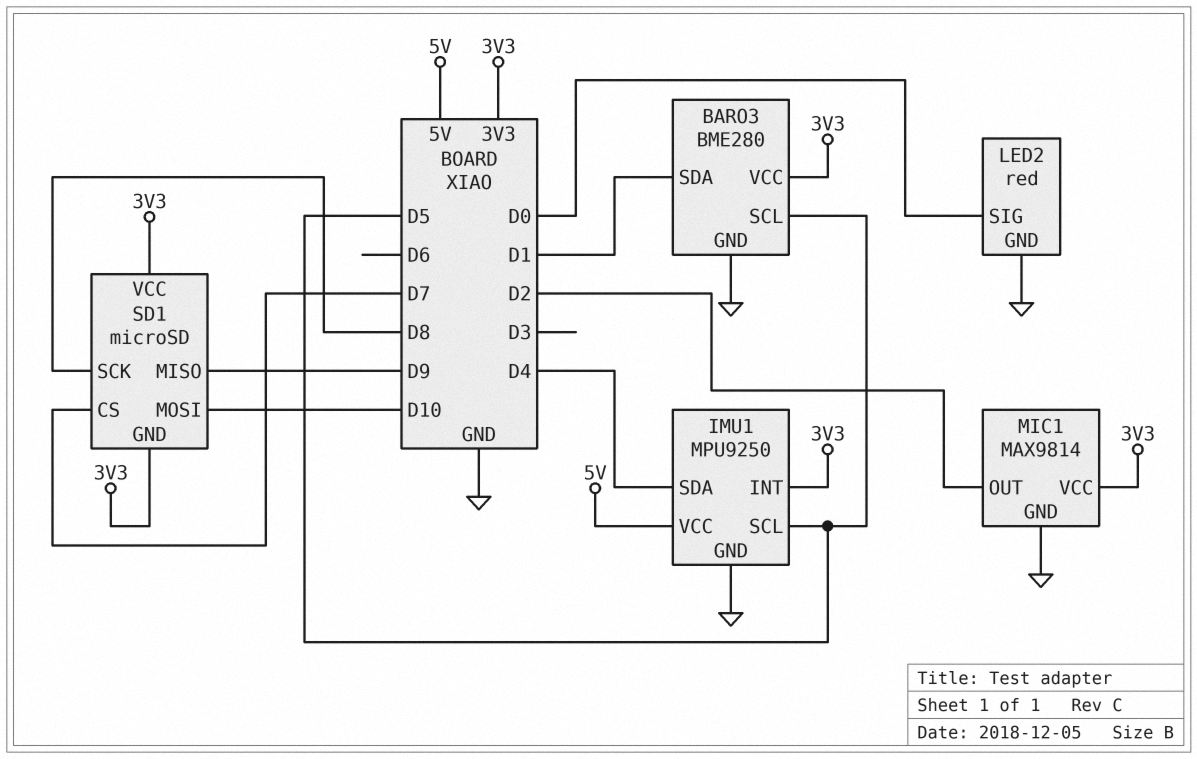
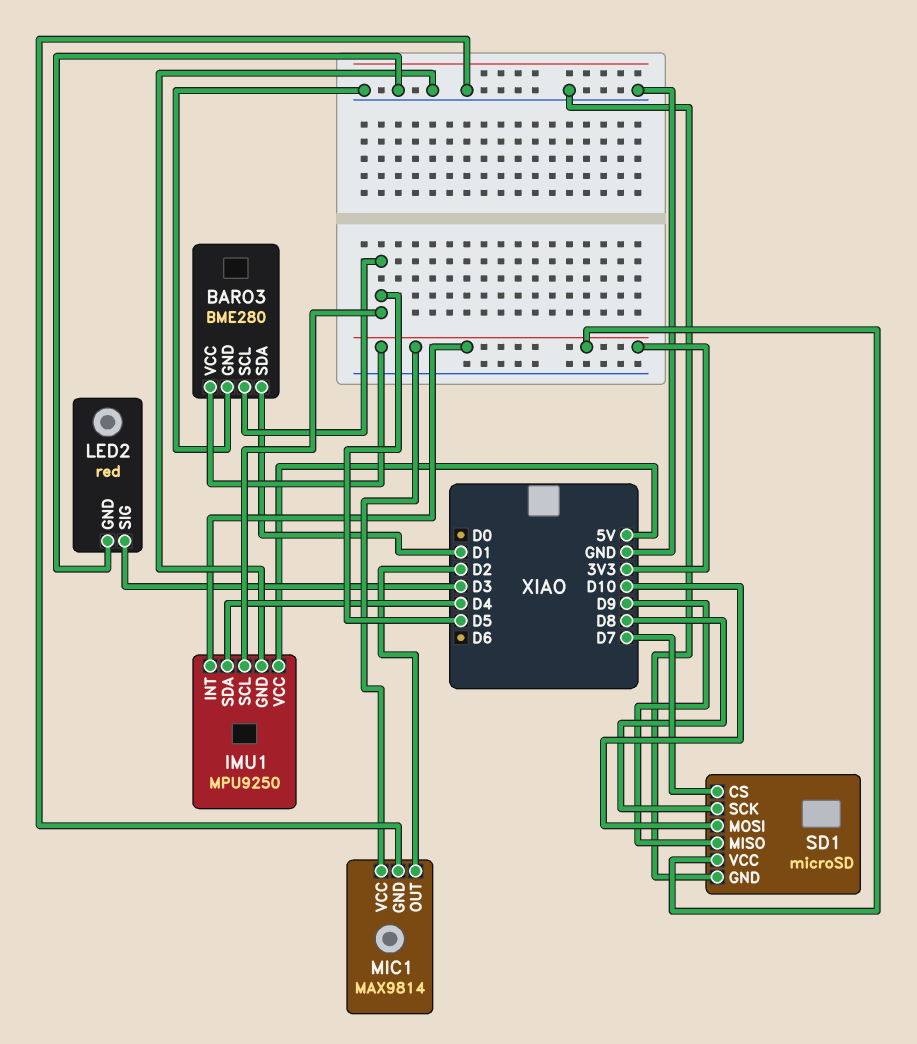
LED2 pin SIG: D0 -> D3
SD1 pin GND: 3V3 -> GND

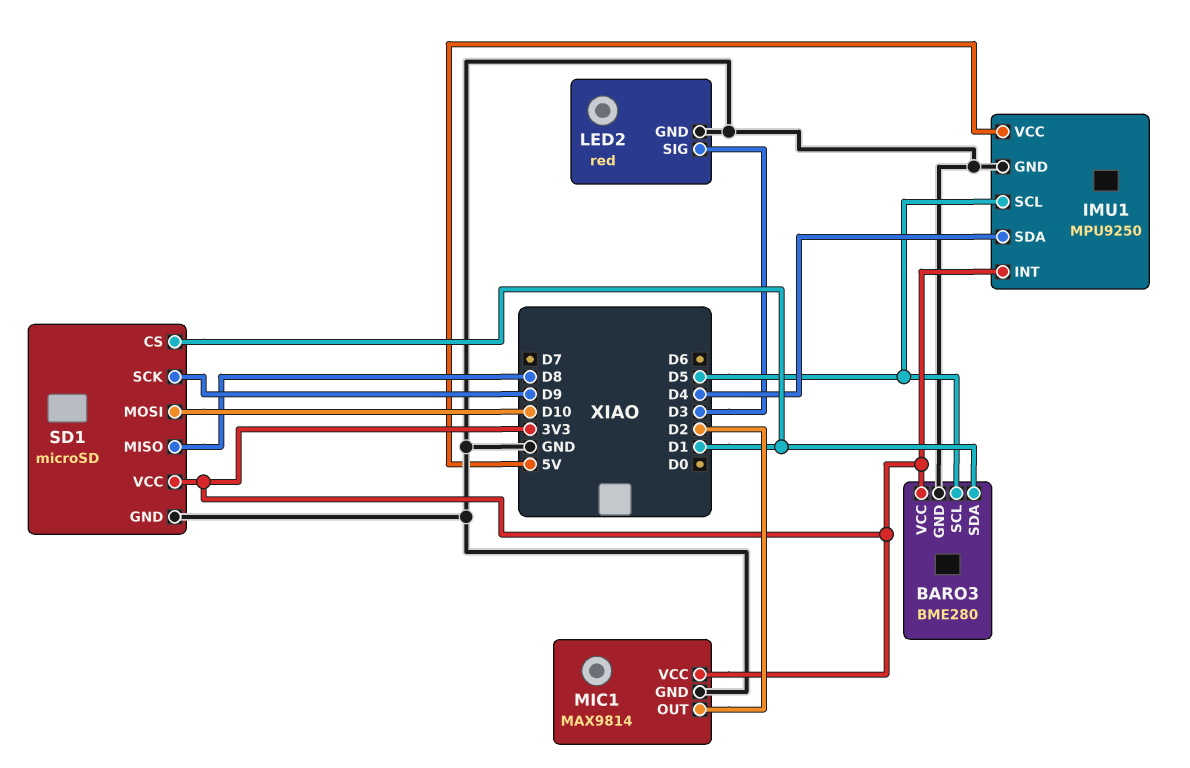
SD1 pin CS: D7 -> D1
SD1 pin MISO: D9 -> D8
SD1 pin SCK: D8 -> D9

